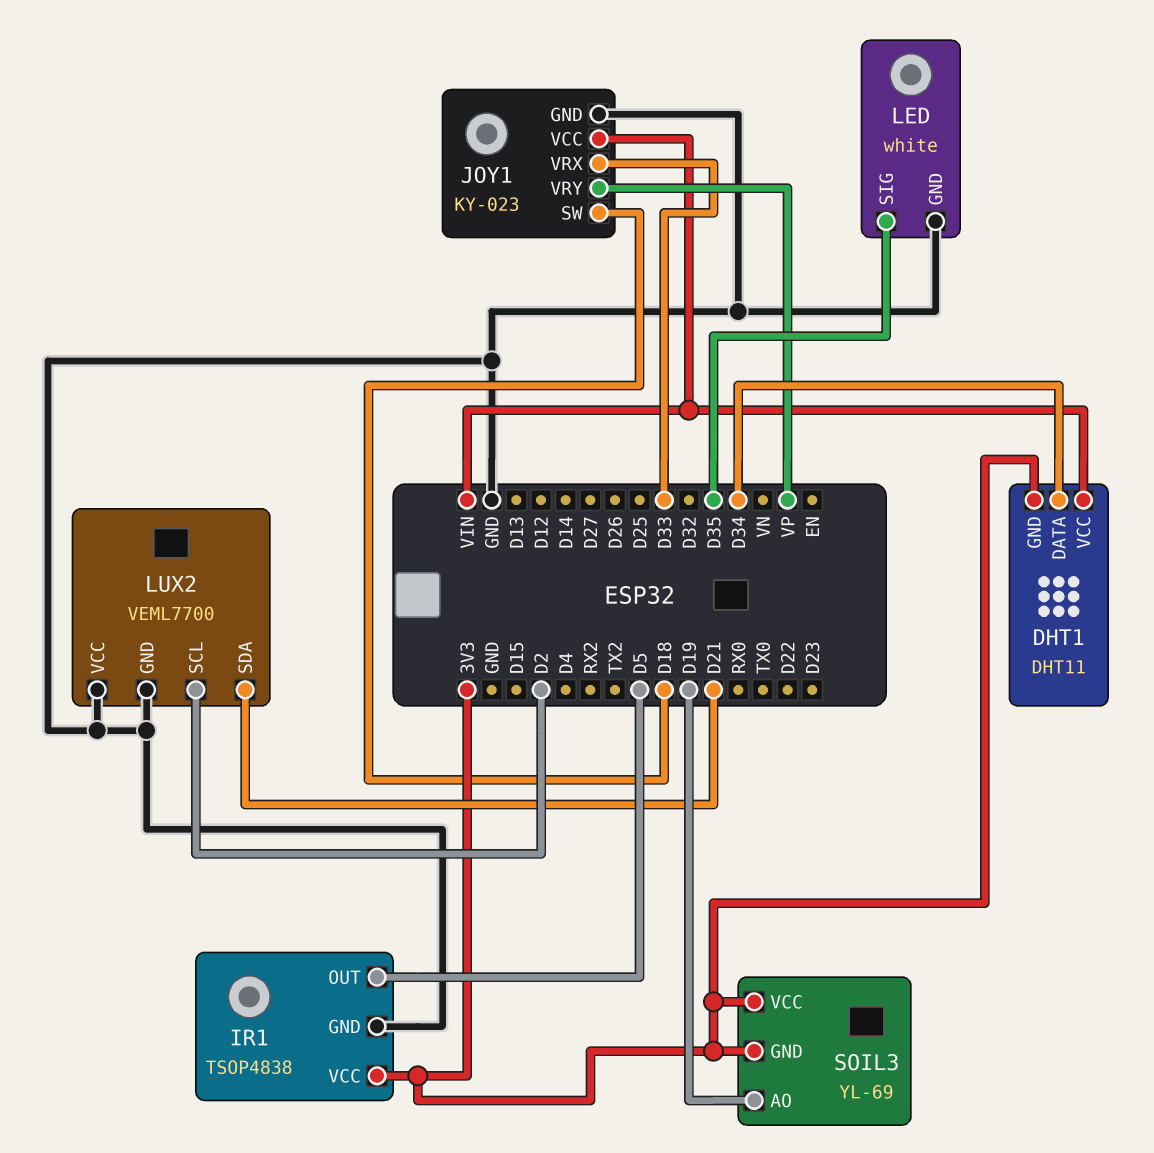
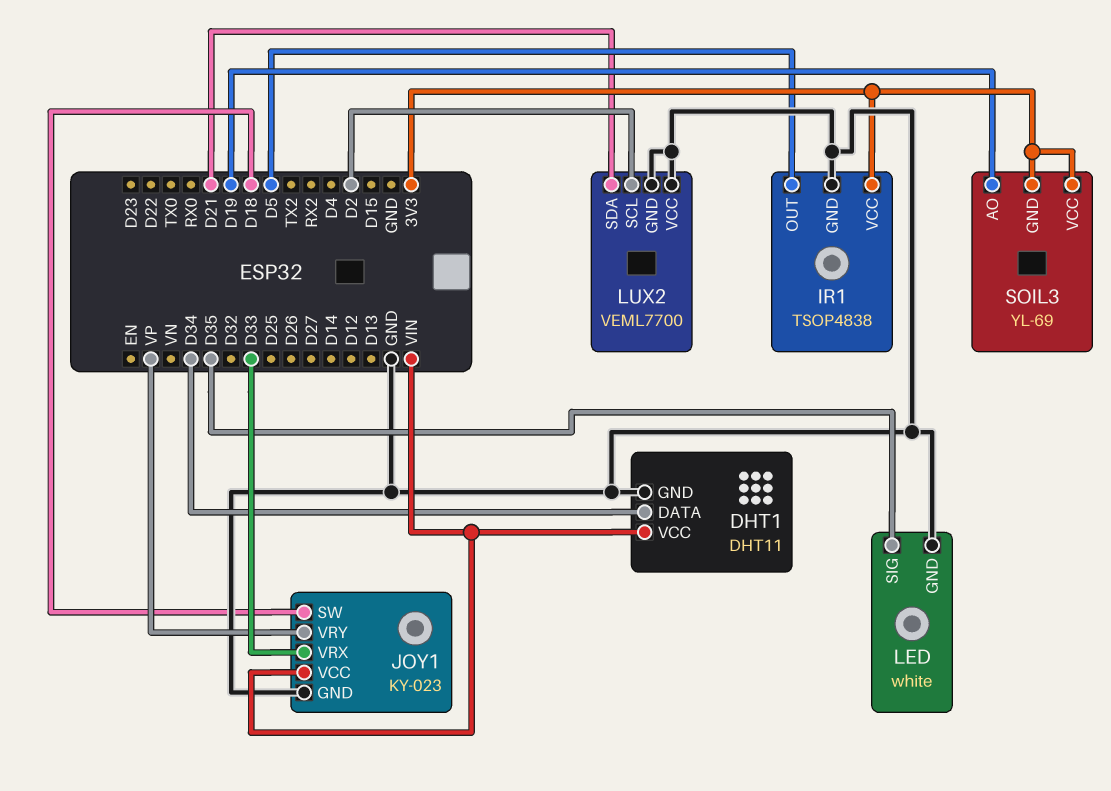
DHT1 pin GND: 3V3 -> GND

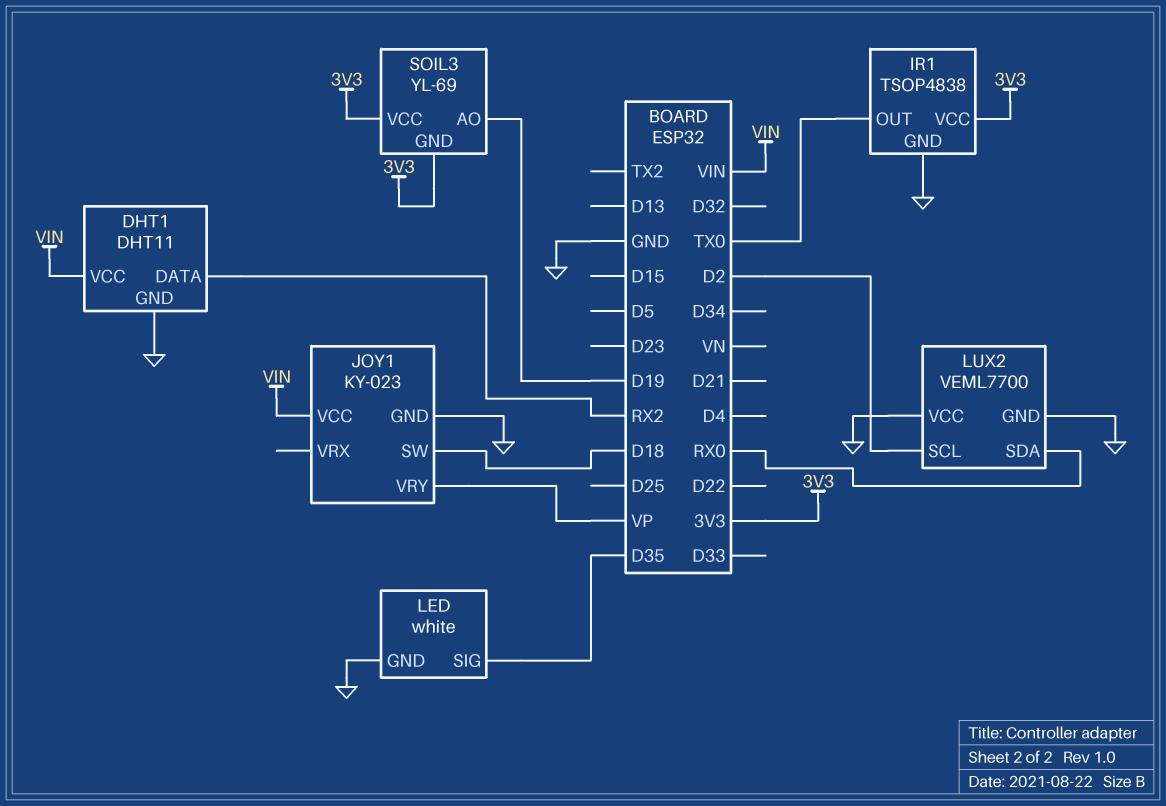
DHT1 pin DATA: D34 -> RX2
IR1 pin OUT: D5 -> TX0
JOY1 pin VRX: D33 -> none
LUX2 pin SDA: D21 -> RX0

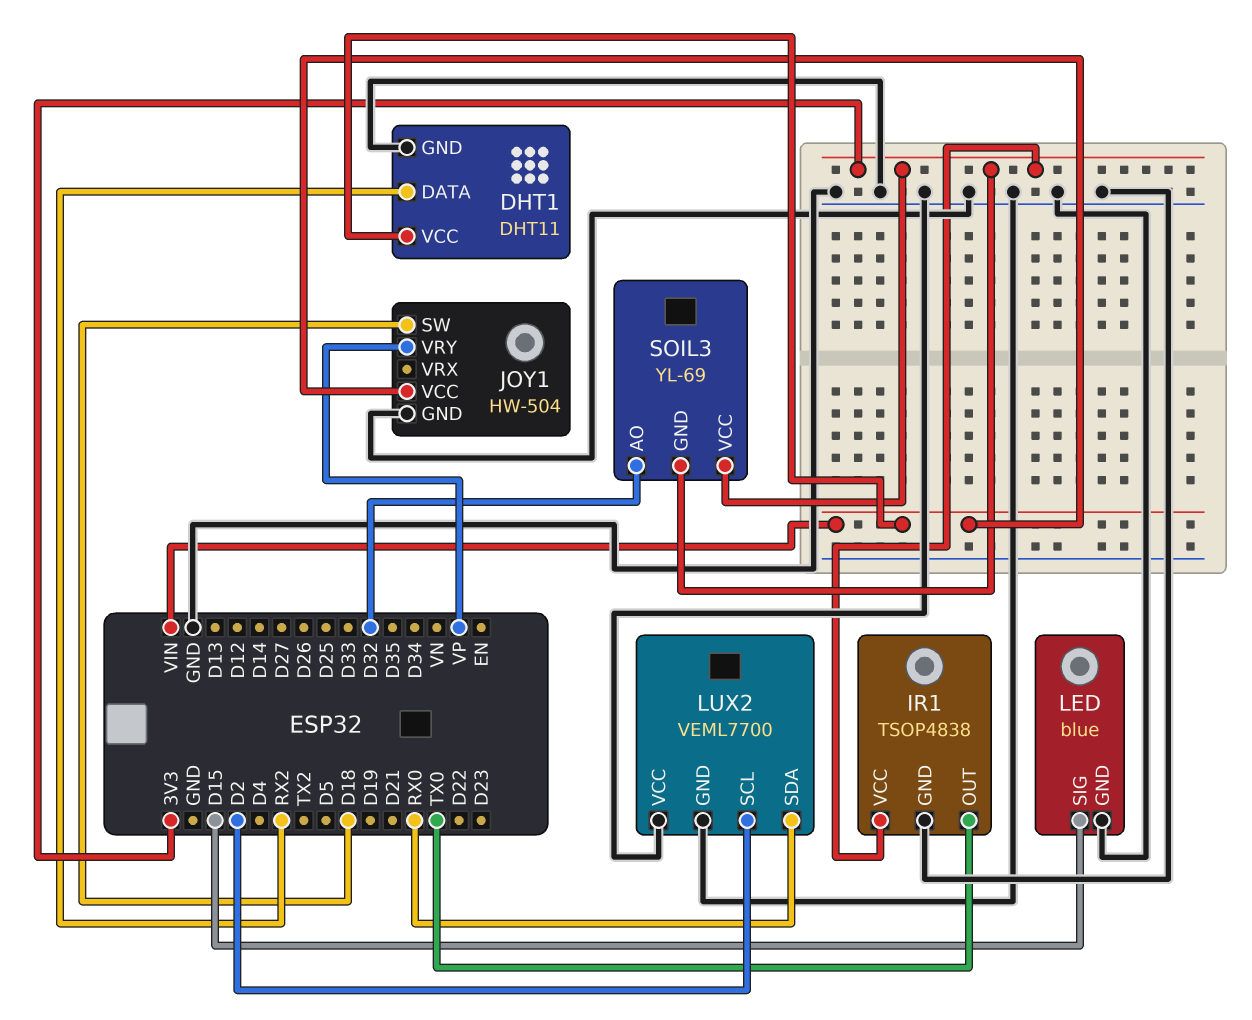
JOY1: KY-023 -> HW-504
LED: white -> blue
LED pin SIG: D35 -> D15
SOIL3 pin AO: D19 -> D32

